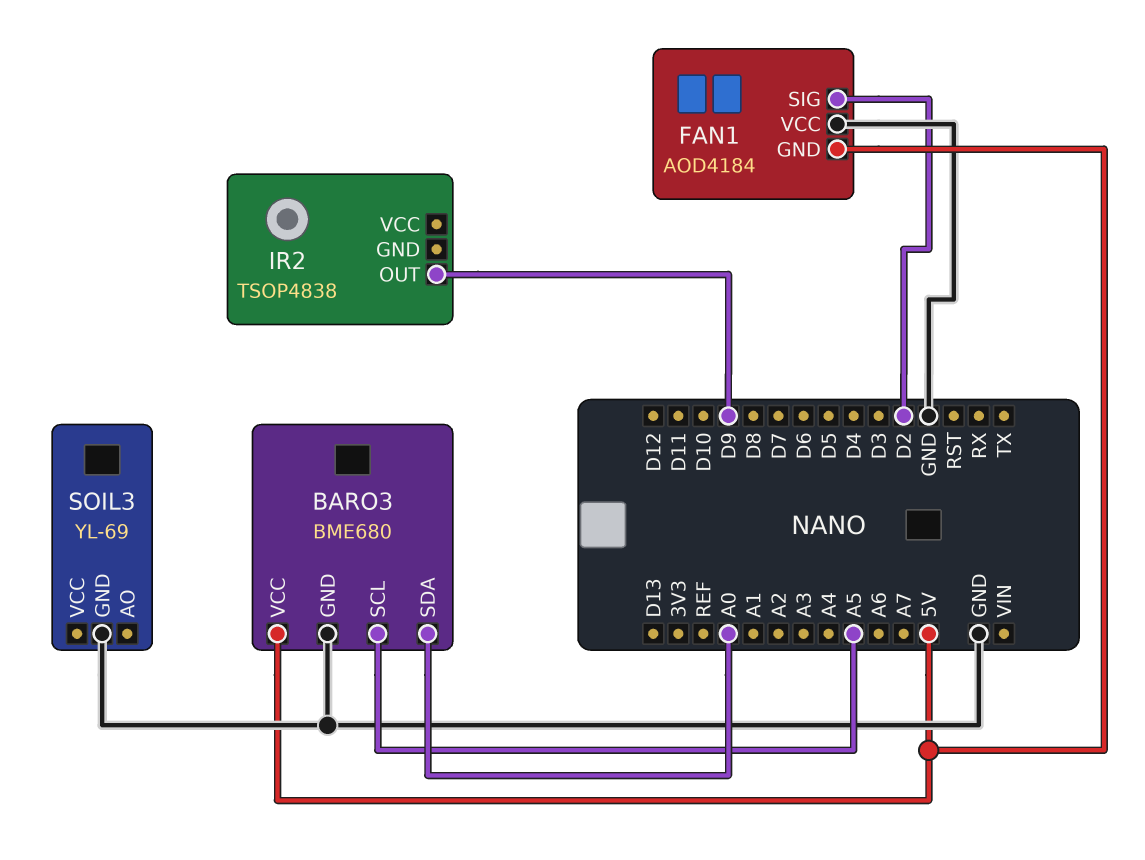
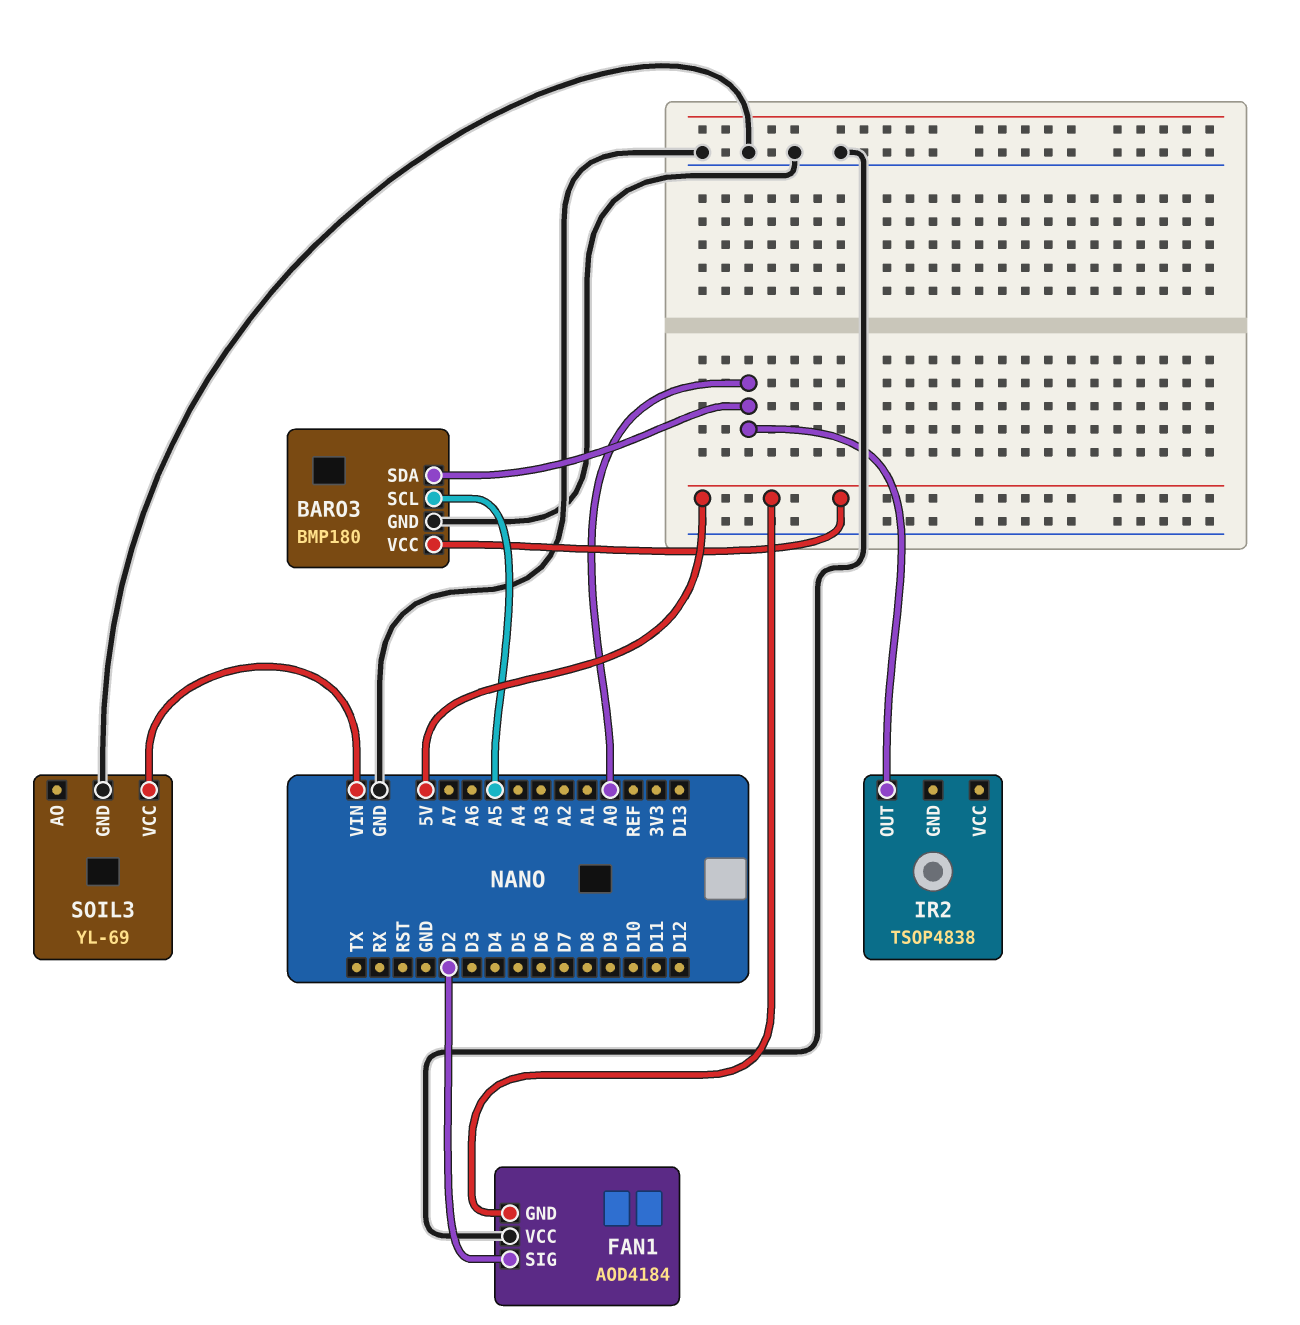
BARO3: BME680 -> BMP180
IR2 pin OUT: D9 -> A0
SOIL3 pin VCC: none -> VIN

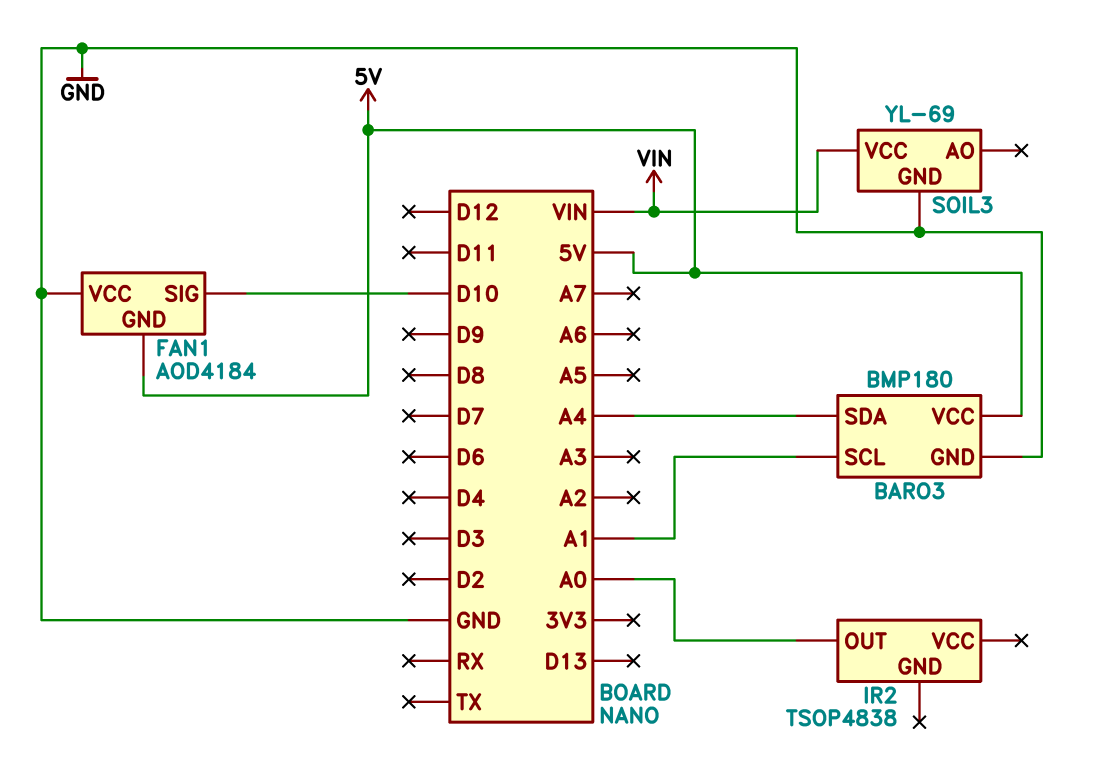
BARO3 pin SCL: A5 -> A1
BARO3 pin SDA: A0 -> A4
FAN1 pin SIG: D2 -> D10

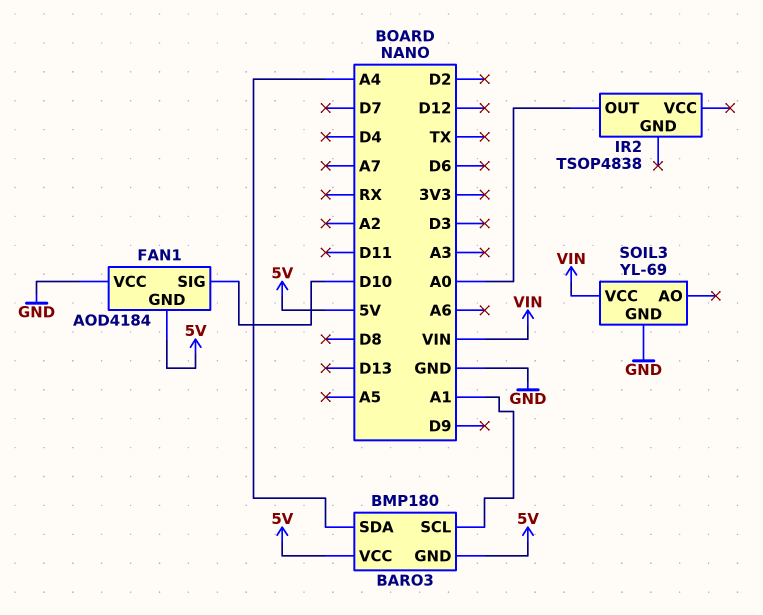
BARO3 pin GND: GND -> 5V

